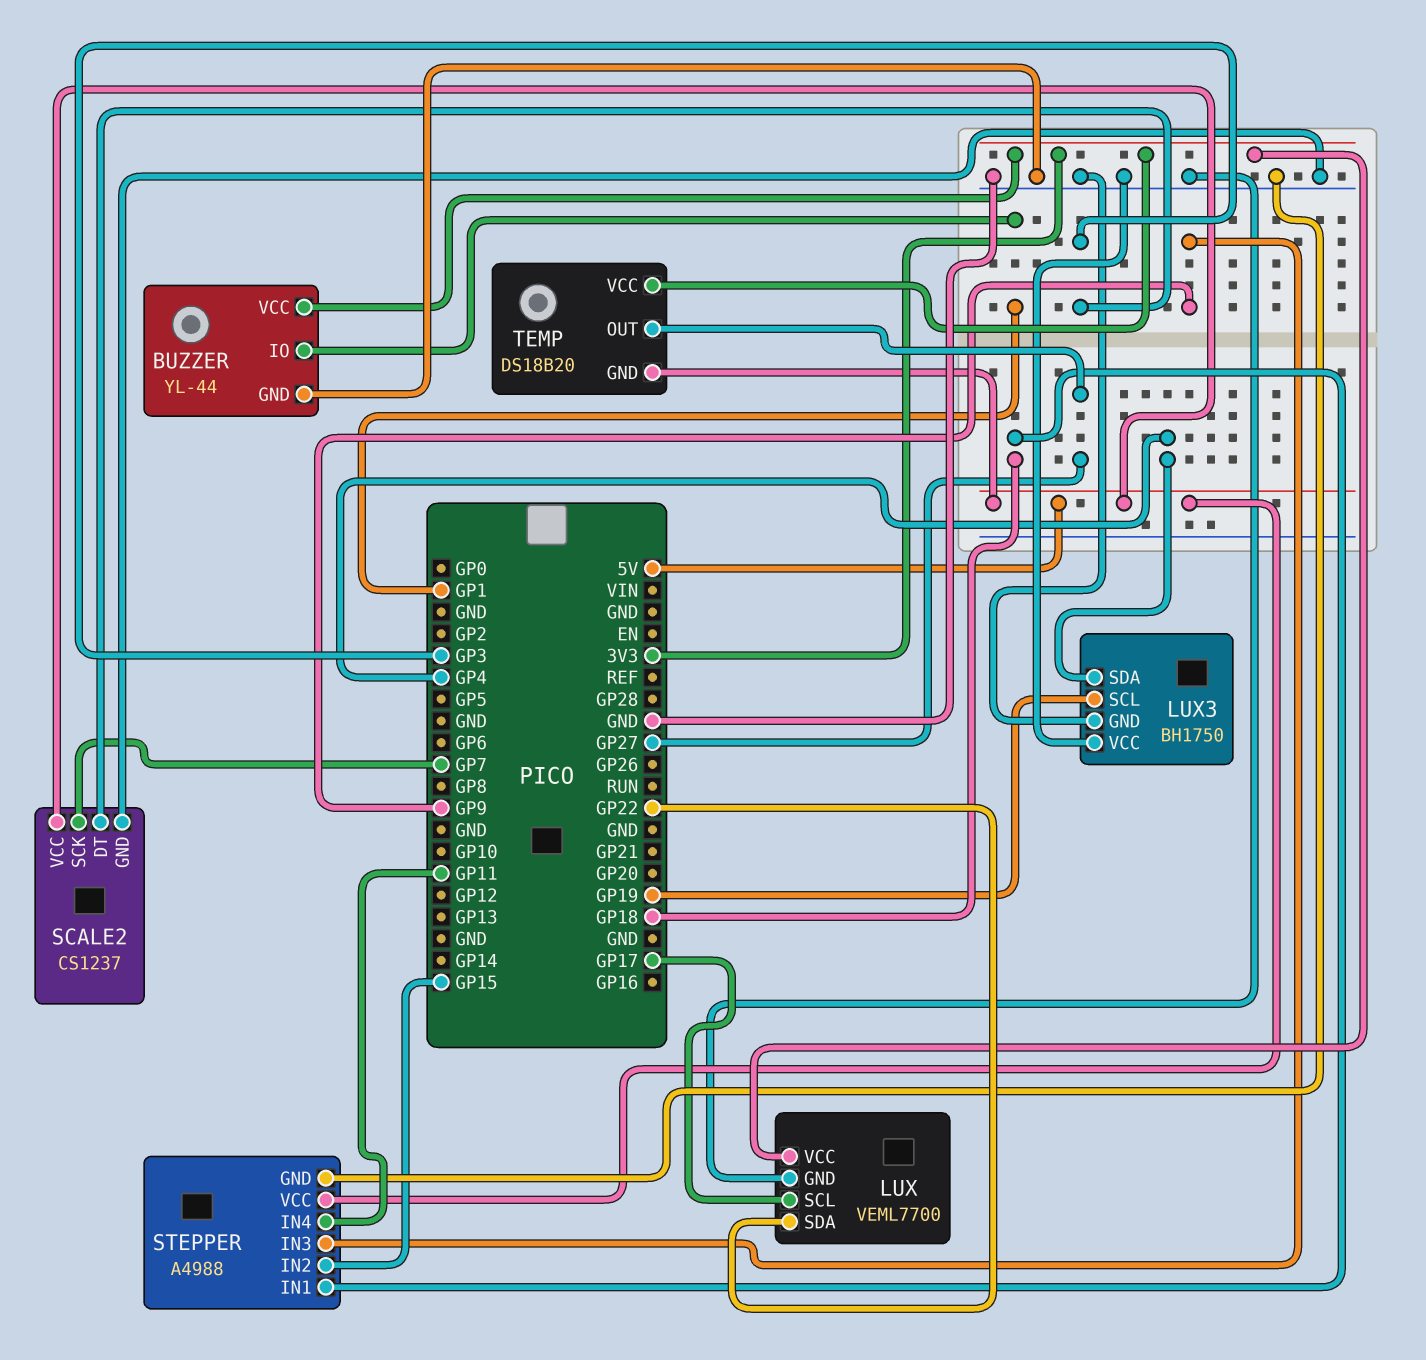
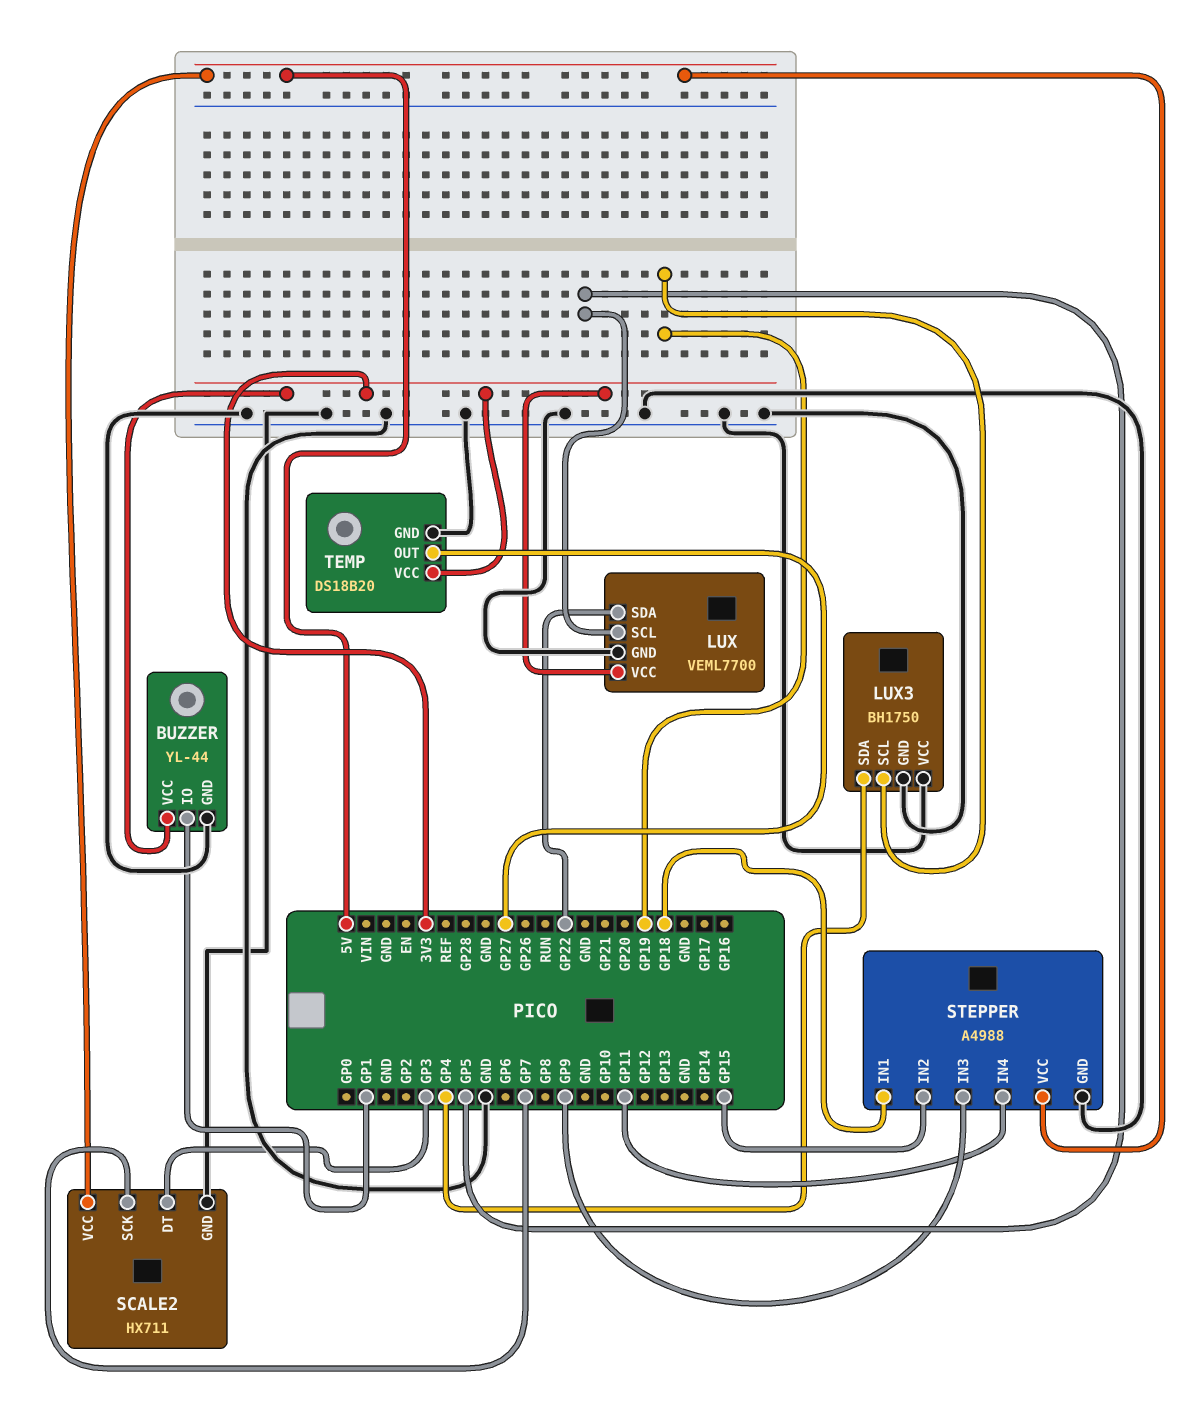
LUX pin SCL: GP17 -> GP5
SCALE2: CS1237 -> HX711
TEMP pin GND: 5V -> GND

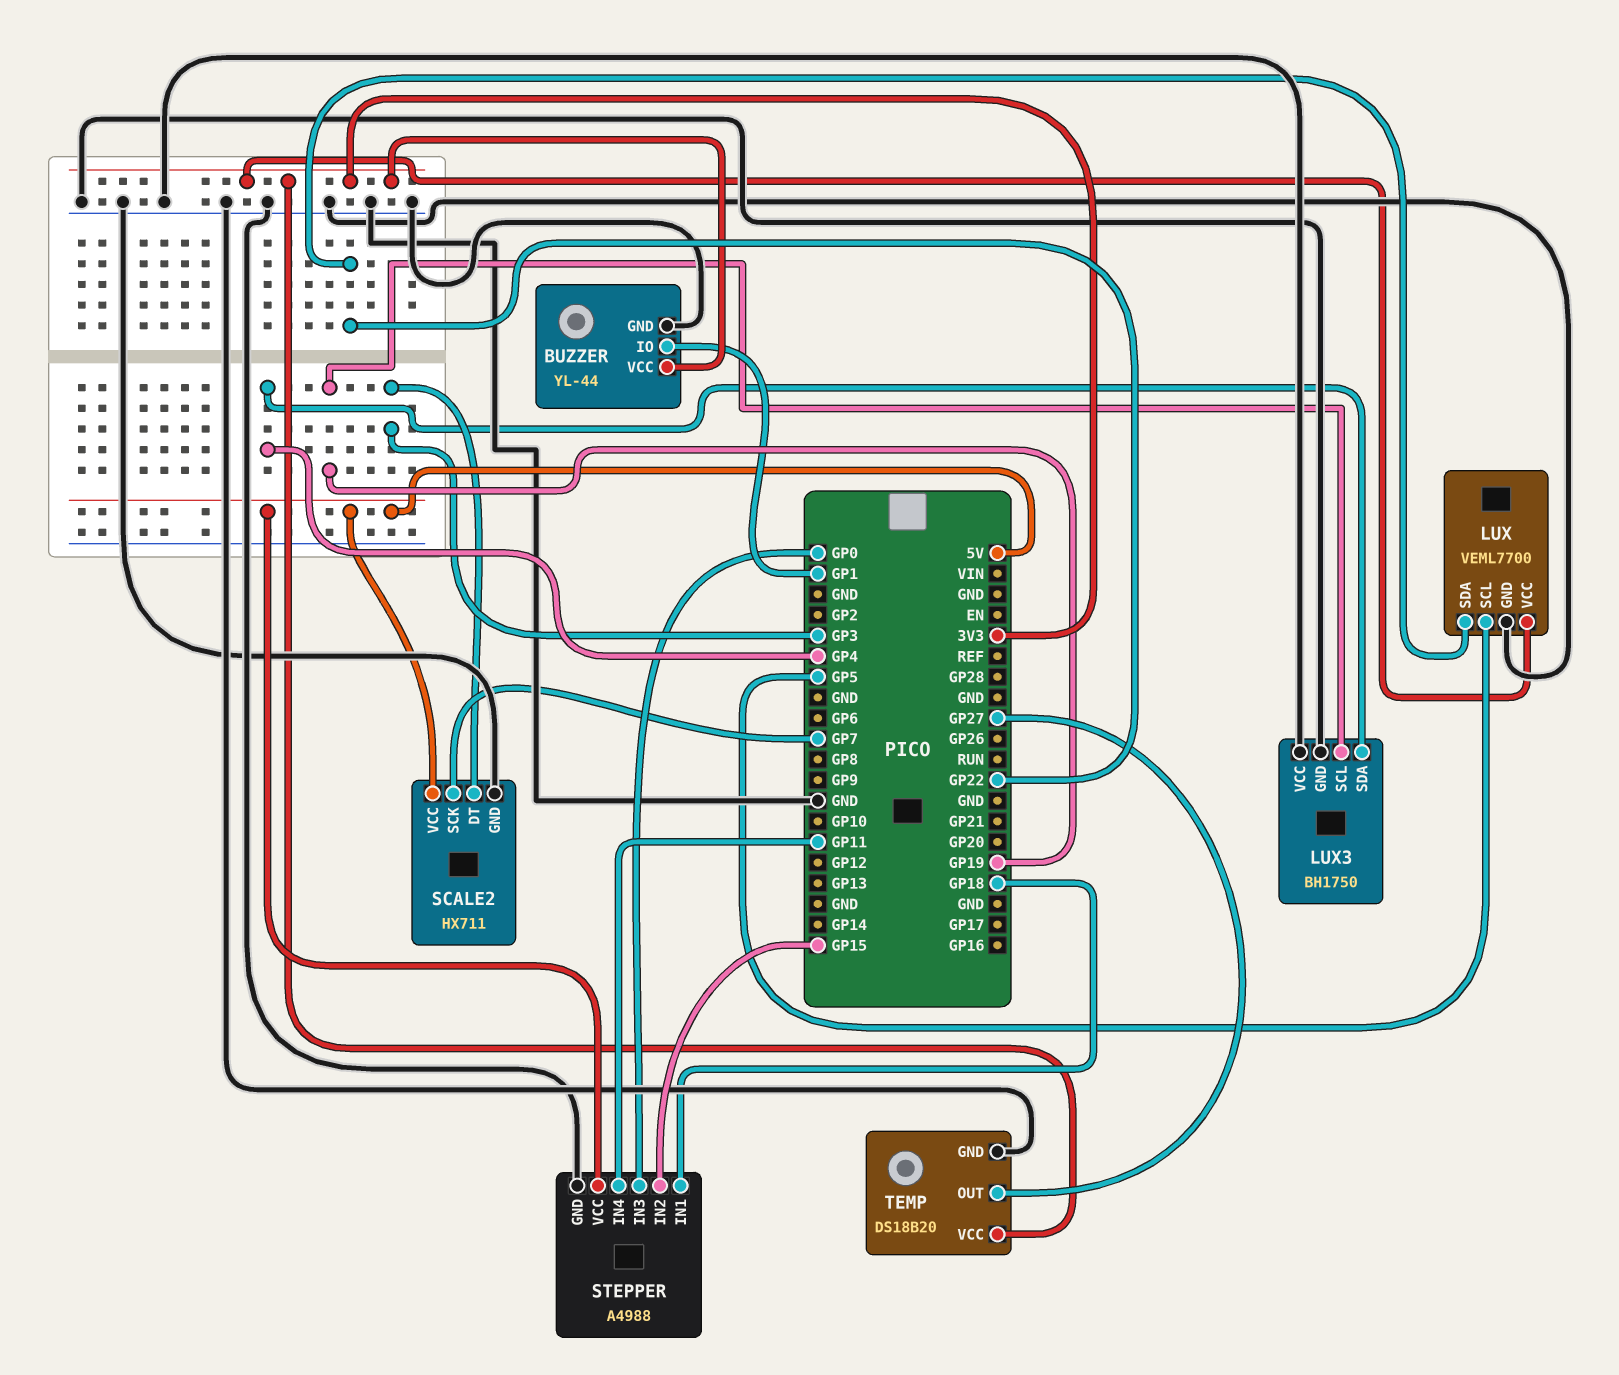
STEPPER pin IN3: GP9 -> GP0

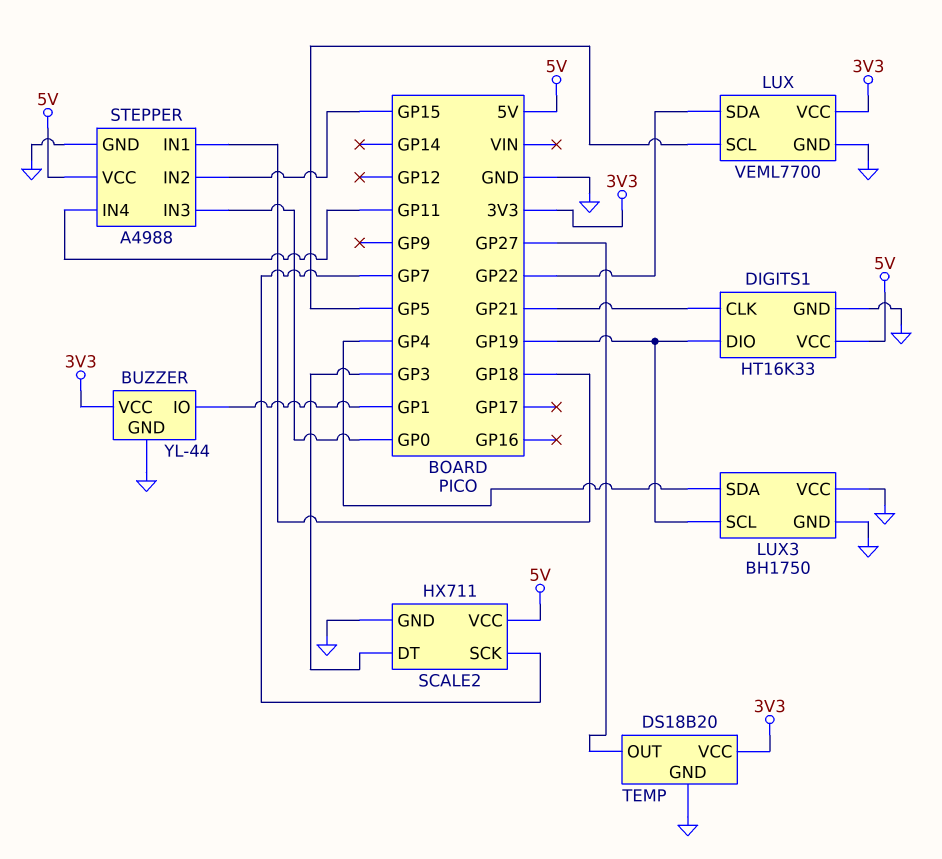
DIGITS1: none -> HT16K33
DIGITS1 pin CLK: none -> GP21
DIGITS1 pin DIO: none -> GP19
DIGITS1 pin GND: none -> GND
DIGITS1 pin VCC: none -> 5V

